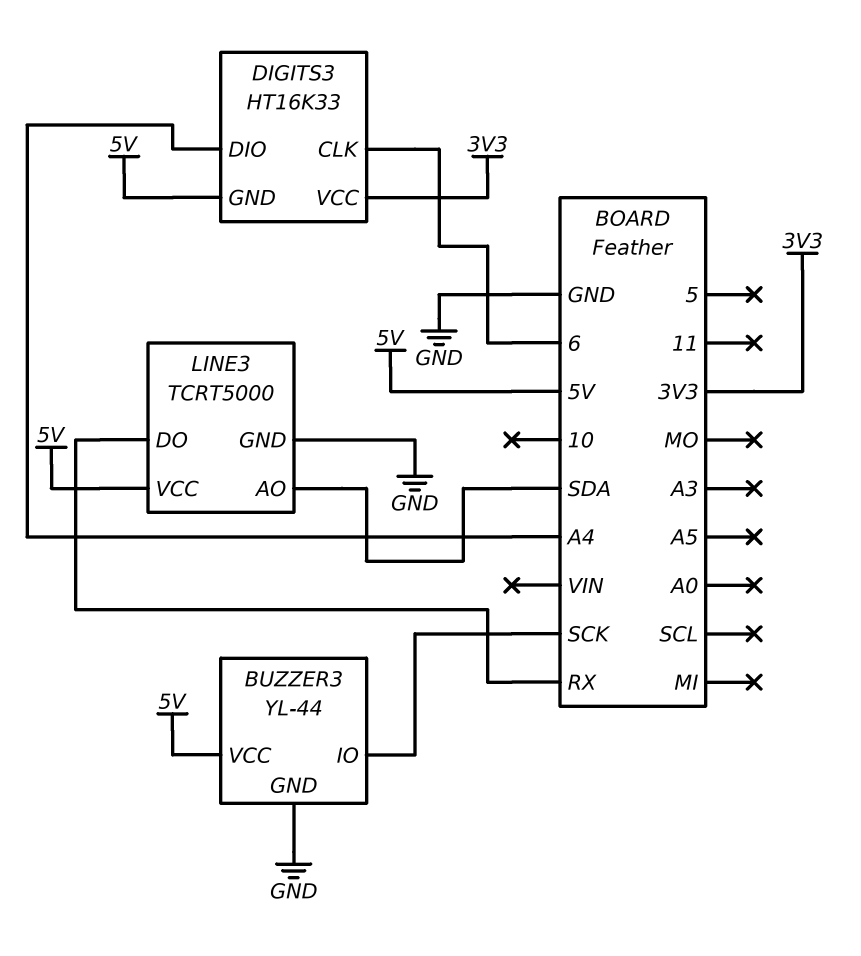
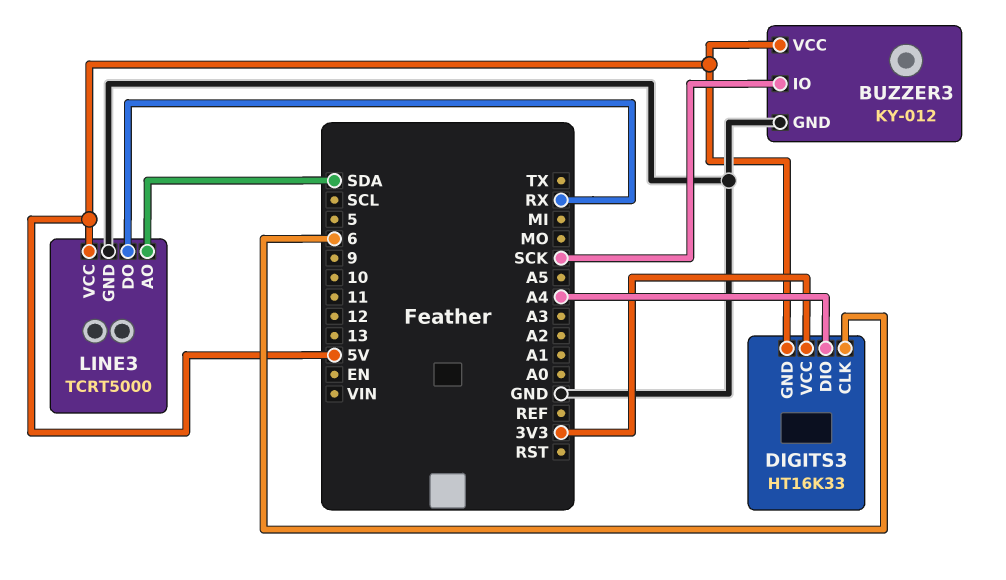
BUZZER3: YL-44 -> KY-012

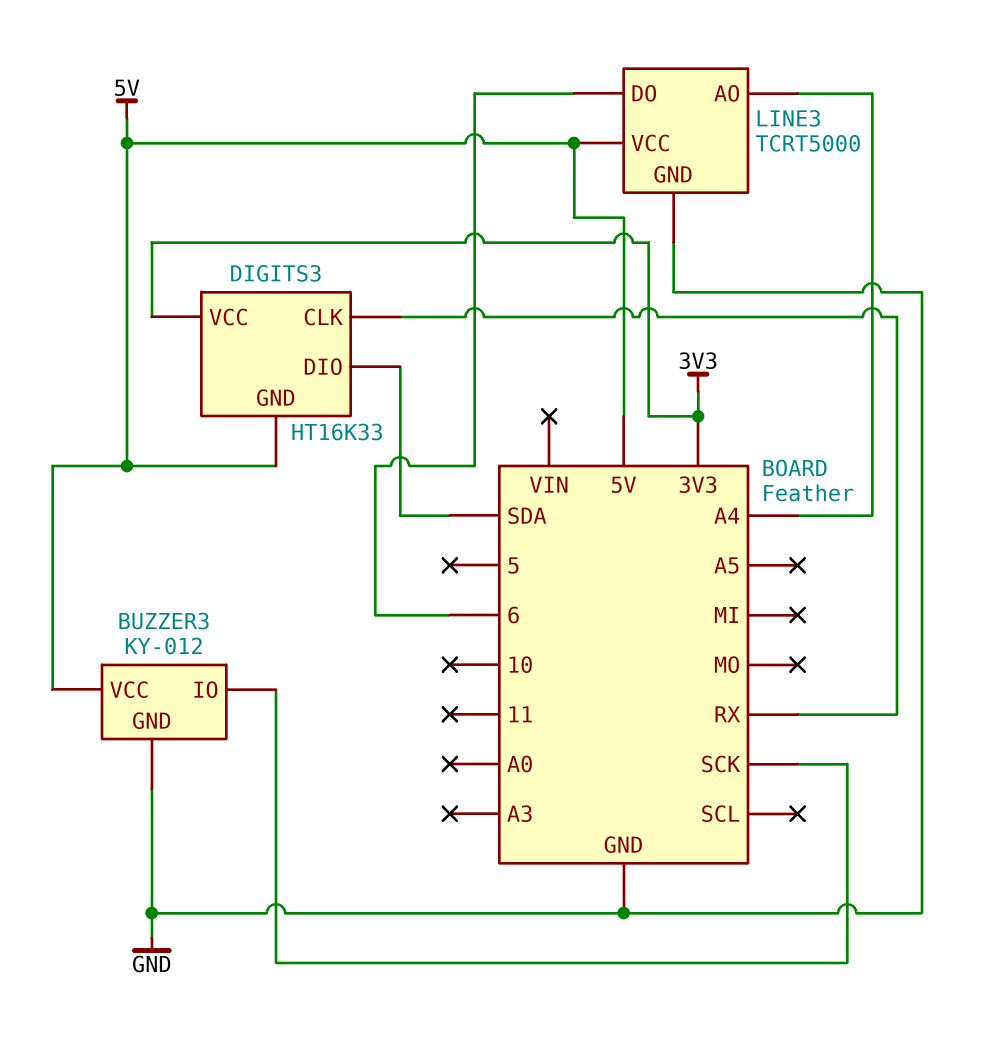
DIGITS3 pin CLK: 6 -> RX
DIGITS3 pin DIO: A4 -> SDA
LINE3 pin AO: SDA -> A4
LINE3 pin DO: RX -> 6

